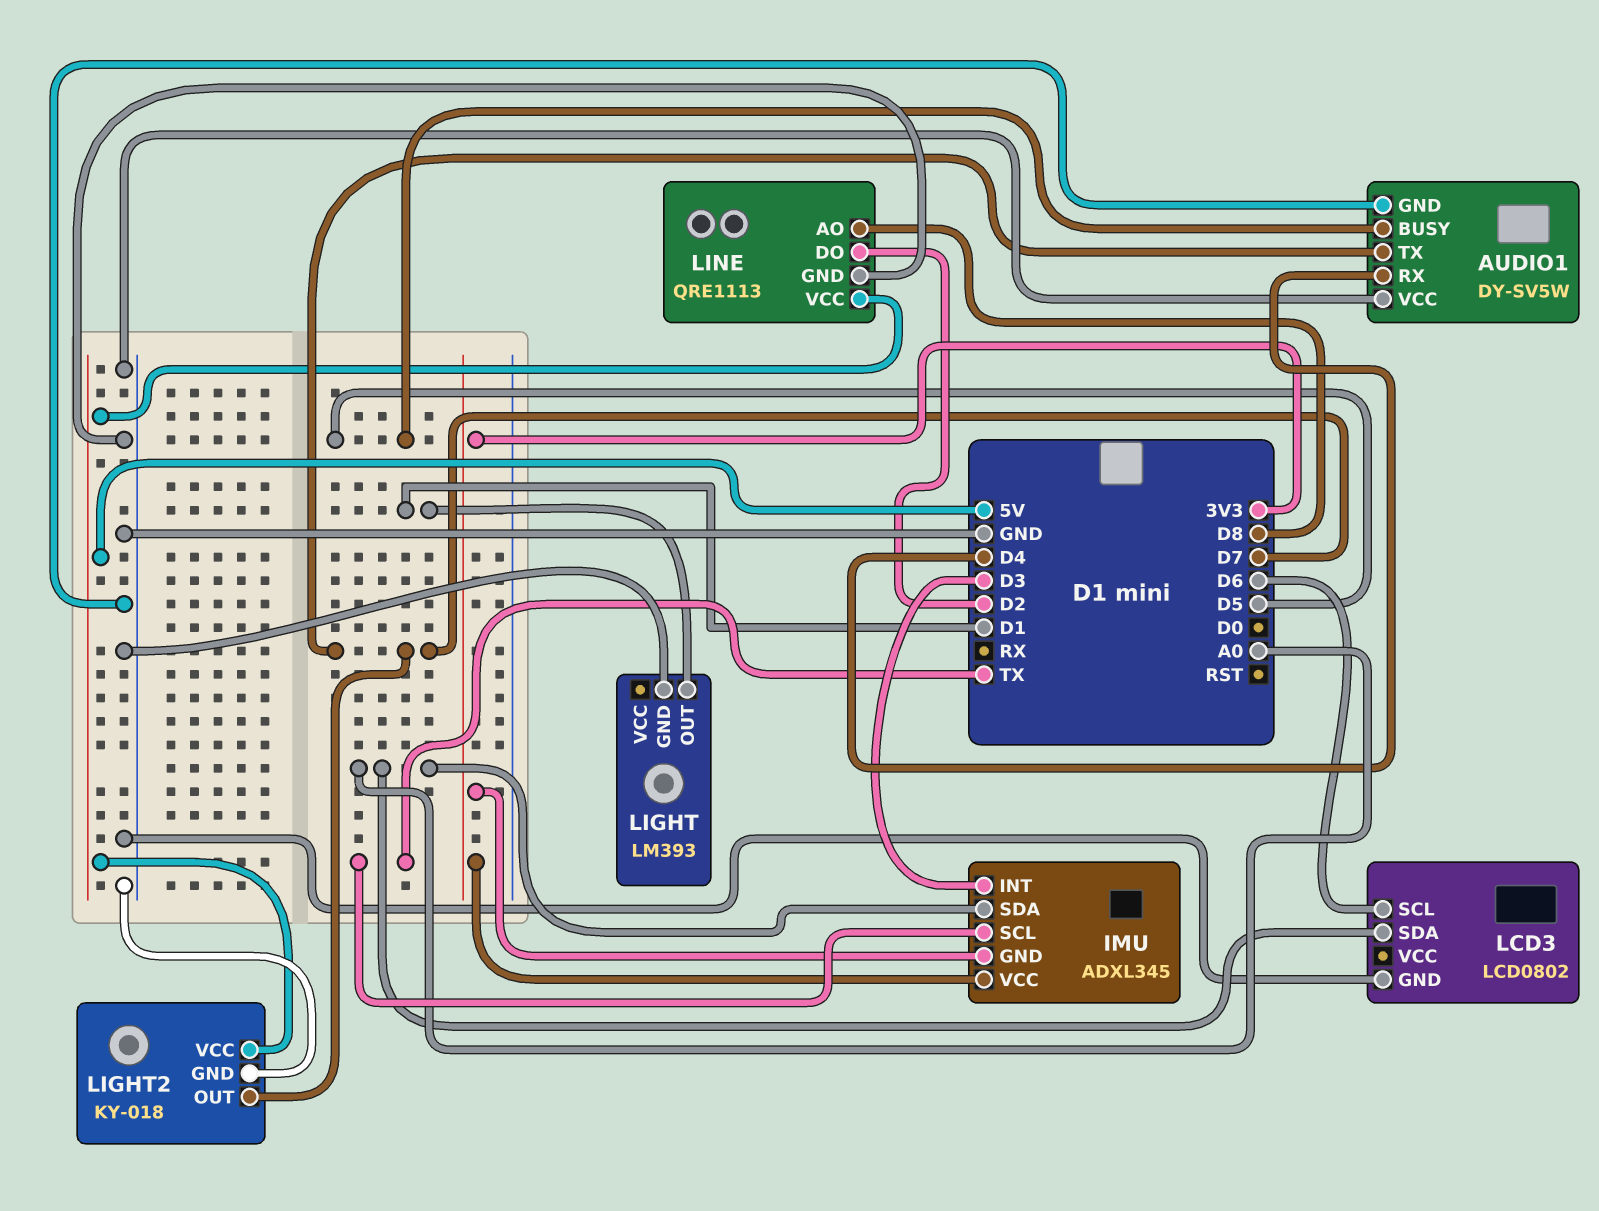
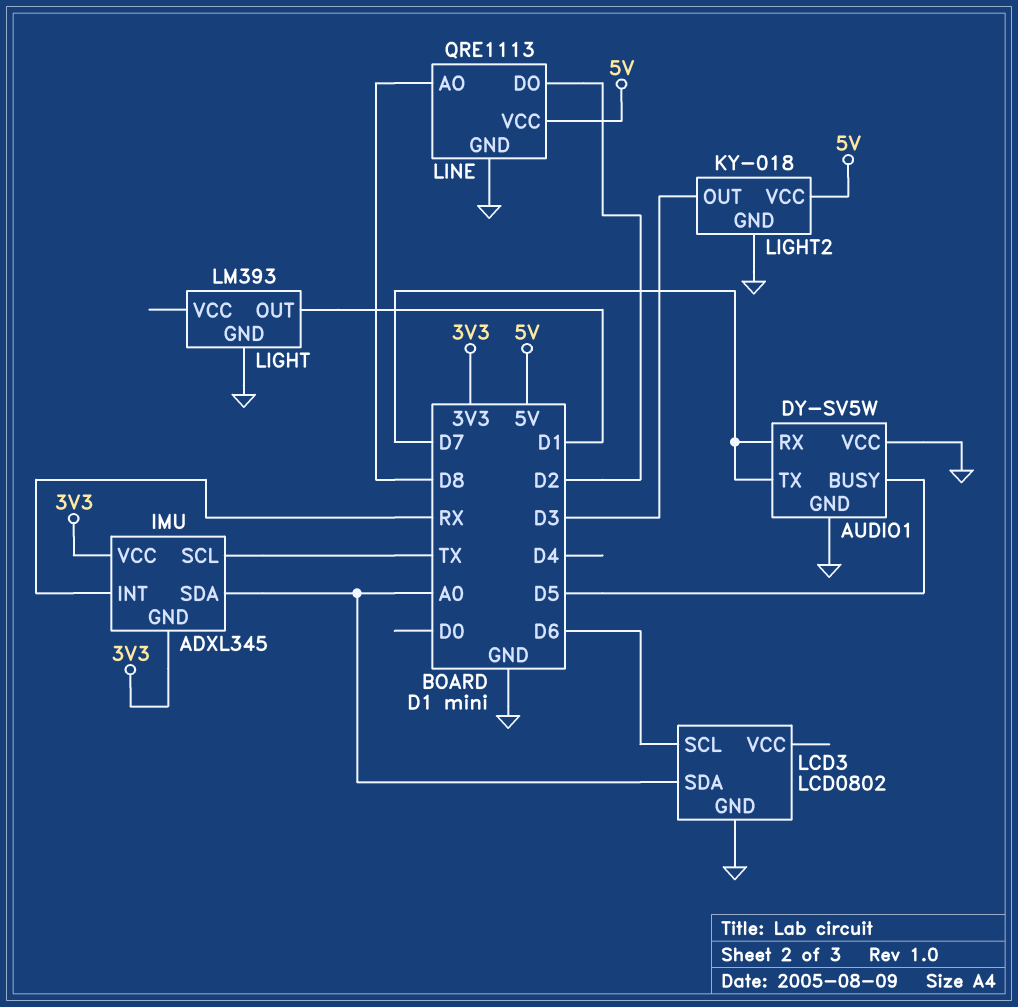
AUDIO1 pin RX: D4 -> D7
IMU pin INT: D3 -> RX
LIGHT2 pin OUT: D7 -> D3

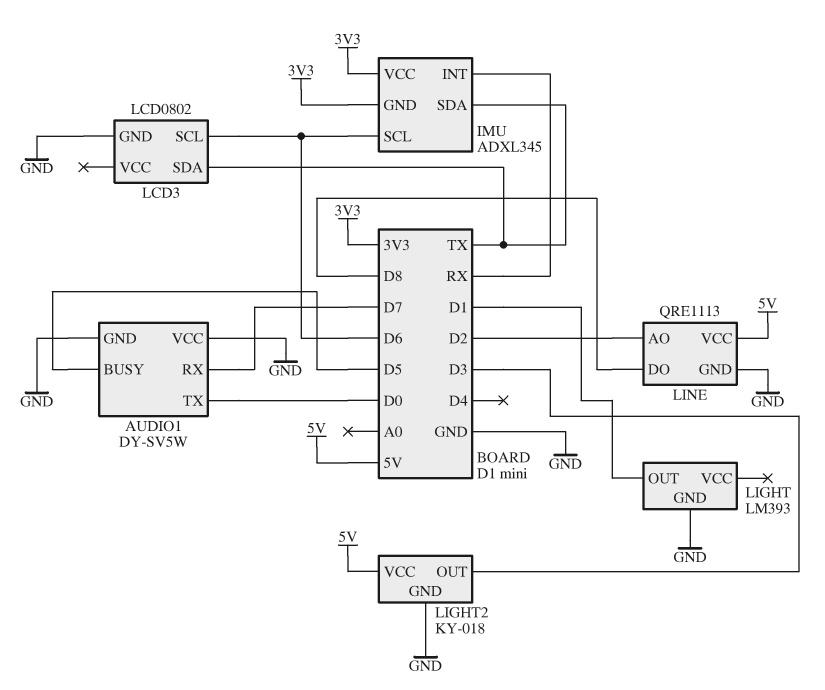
AUDIO1 pin TX: D7 -> D0
IMU pin SCL: TX -> D6
IMU pin SDA: A0 -> TX
LCD3 pin SDA: A0 -> TX
LINE pin AO: D8 -> D2
LINE pin DO: D2 -> D8

